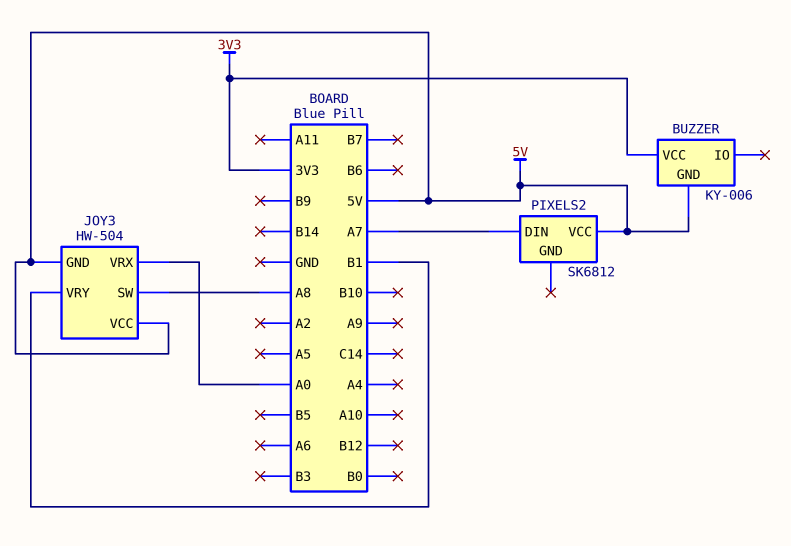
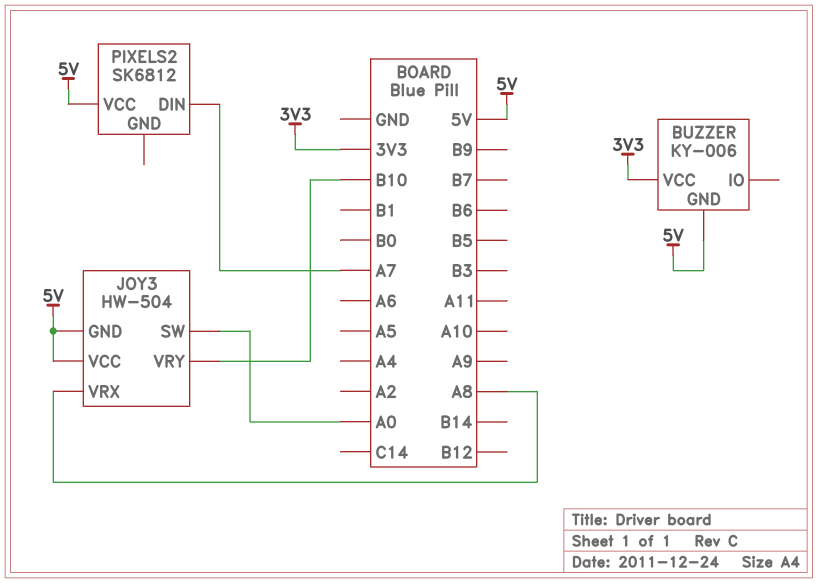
JOY3 pin SW: A8 -> A0
JOY3 pin VRX: A0 -> A8
JOY3 pin VRY: B1 -> B10

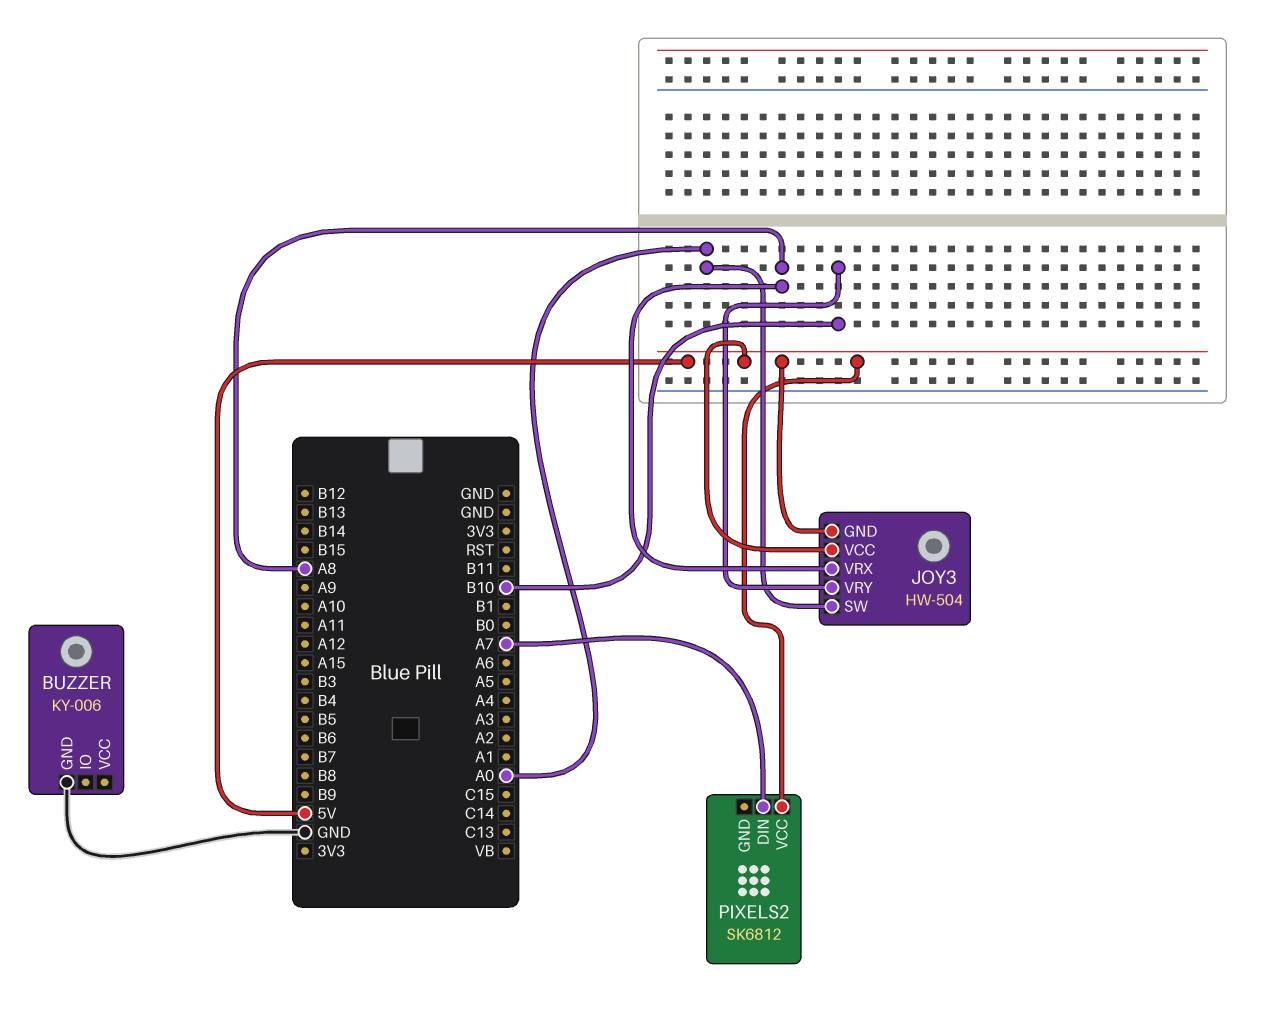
BUZZER pin GND: 5V -> GND
BUZZER pin VCC: 3V3 -> none

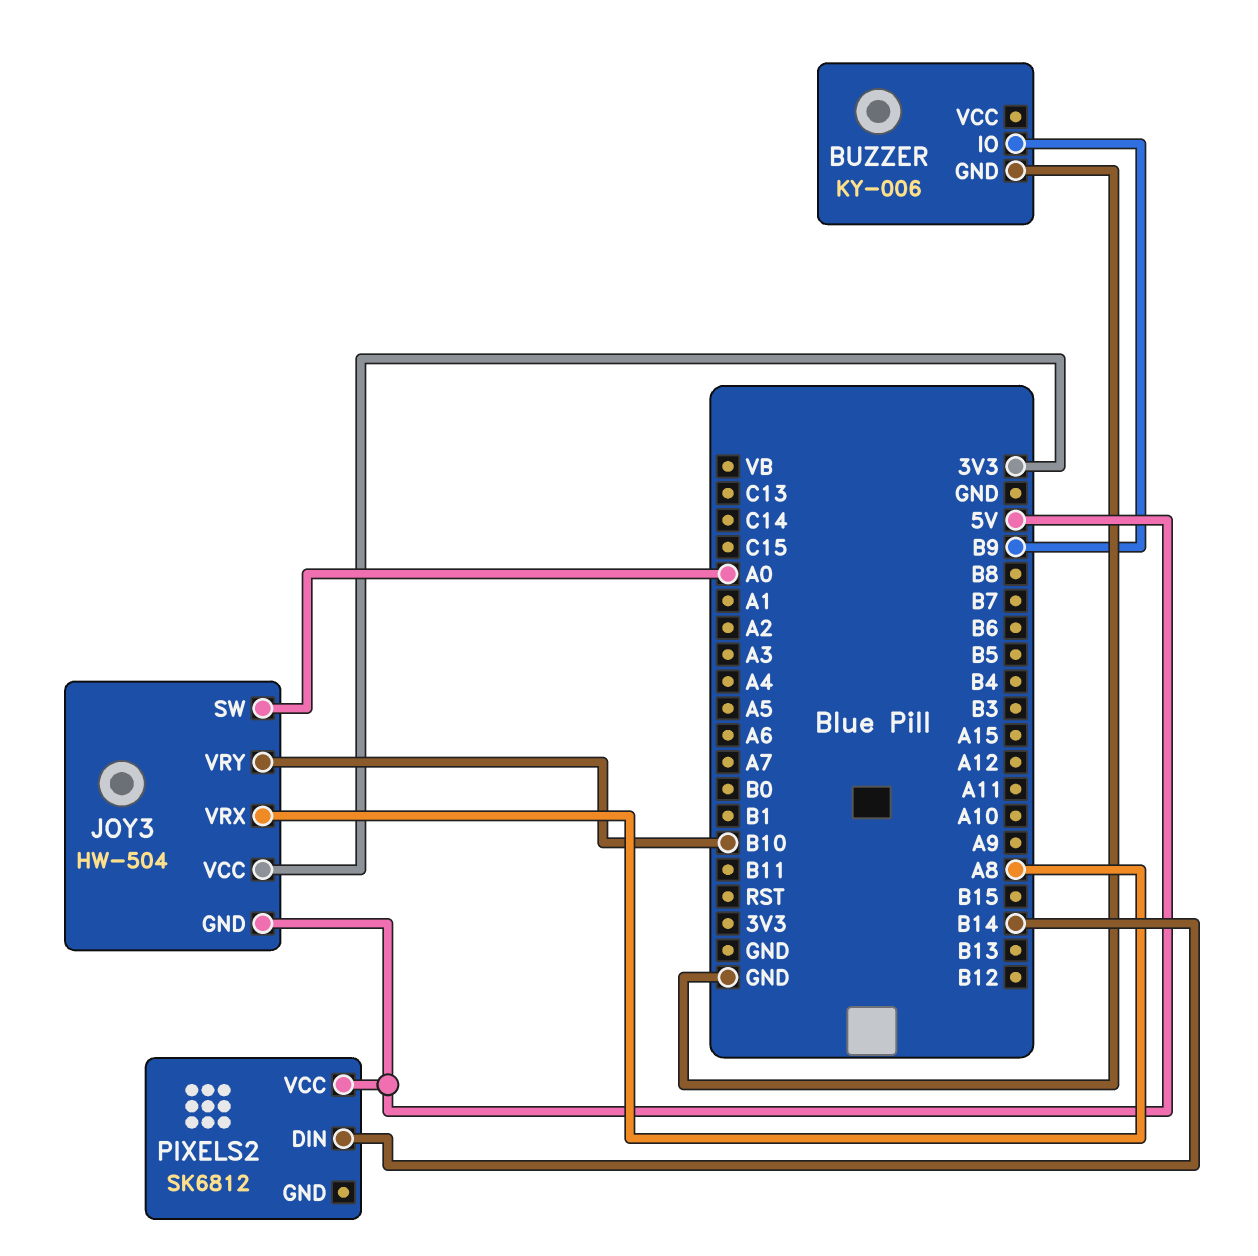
BUZZER pin IO: none -> B9
JOY3 pin VCC: 5V -> 3V3
PIXELS2 pin DIN: A7 -> B14

